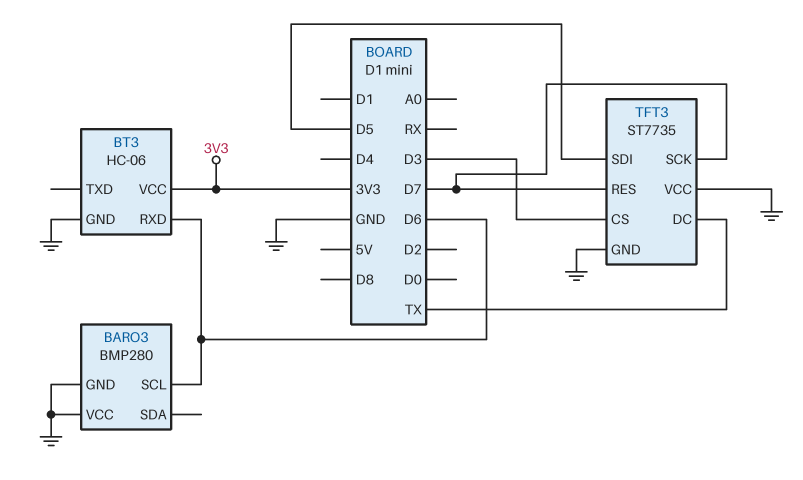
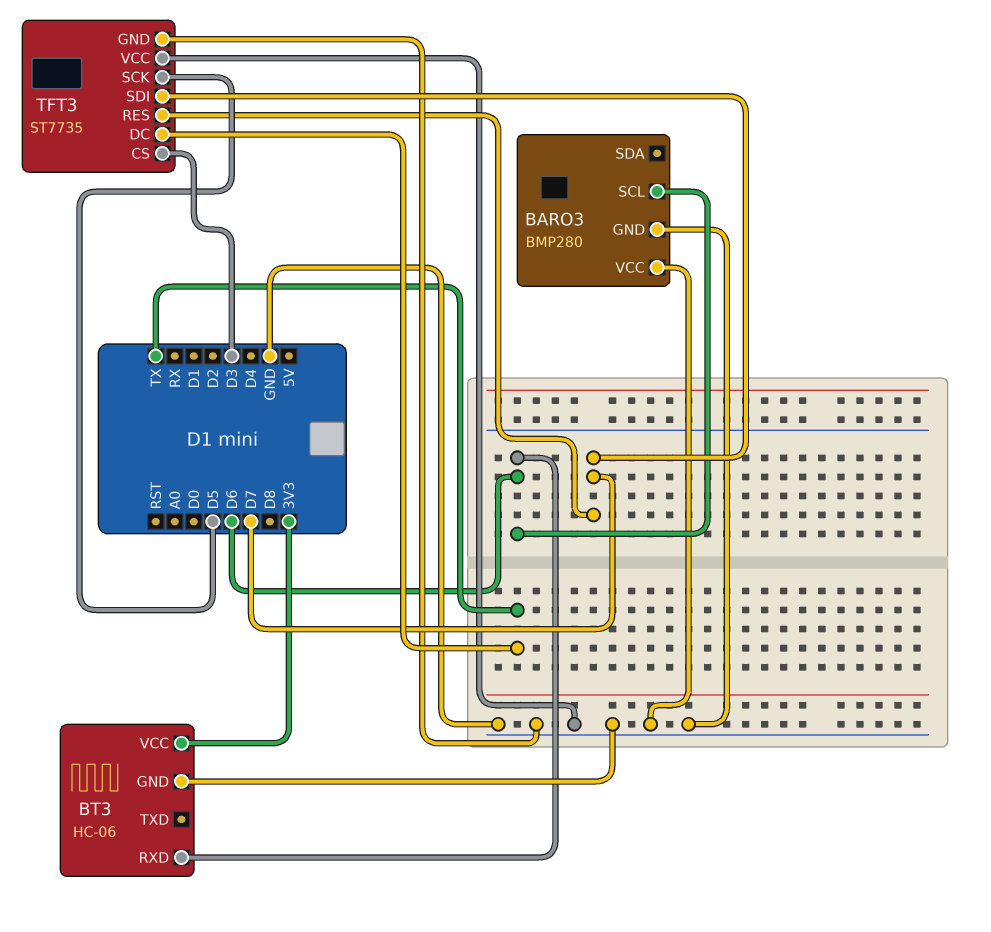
TFT3 pin SCK: D7 -> D5
TFT3 pin SDI: D5 -> D7

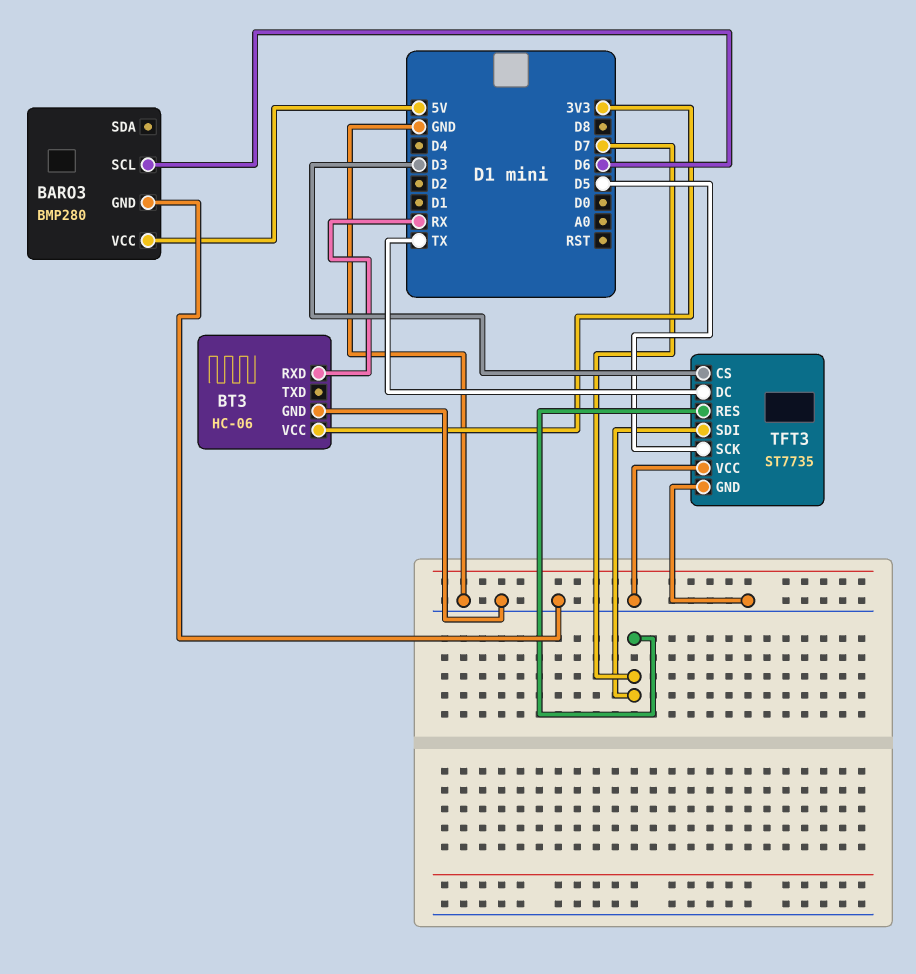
BARO3 pin VCC: GND -> 5V
BT3 pin RXD: D6 -> RX

